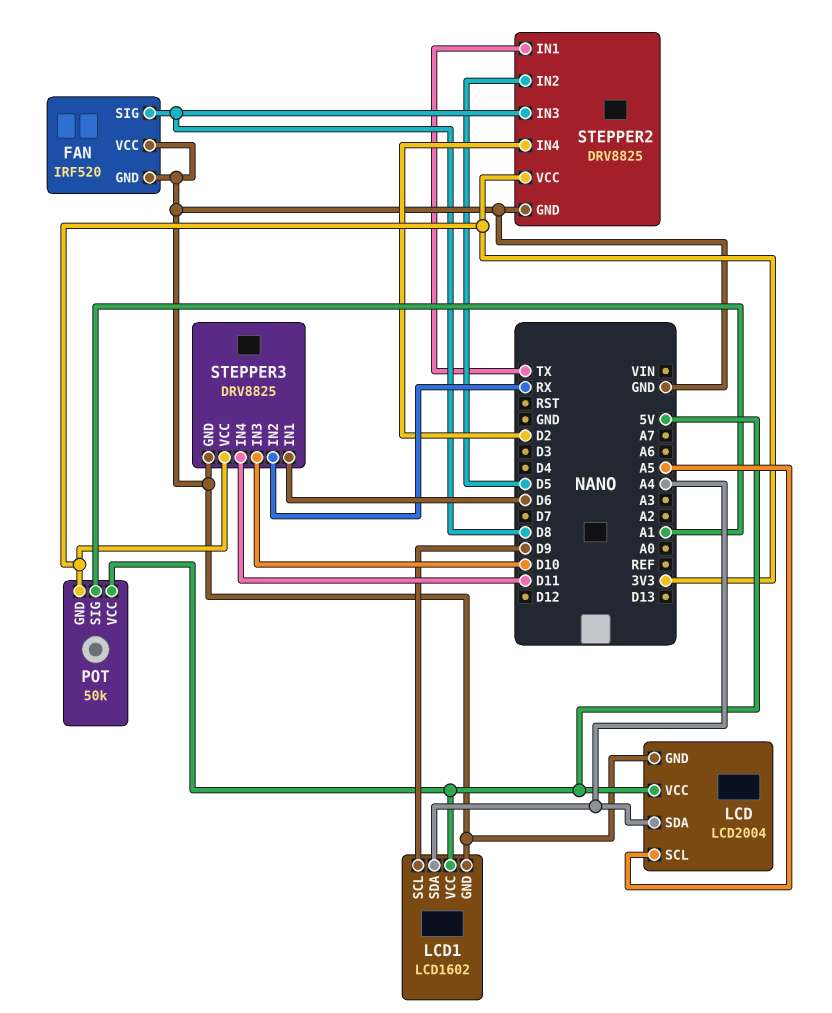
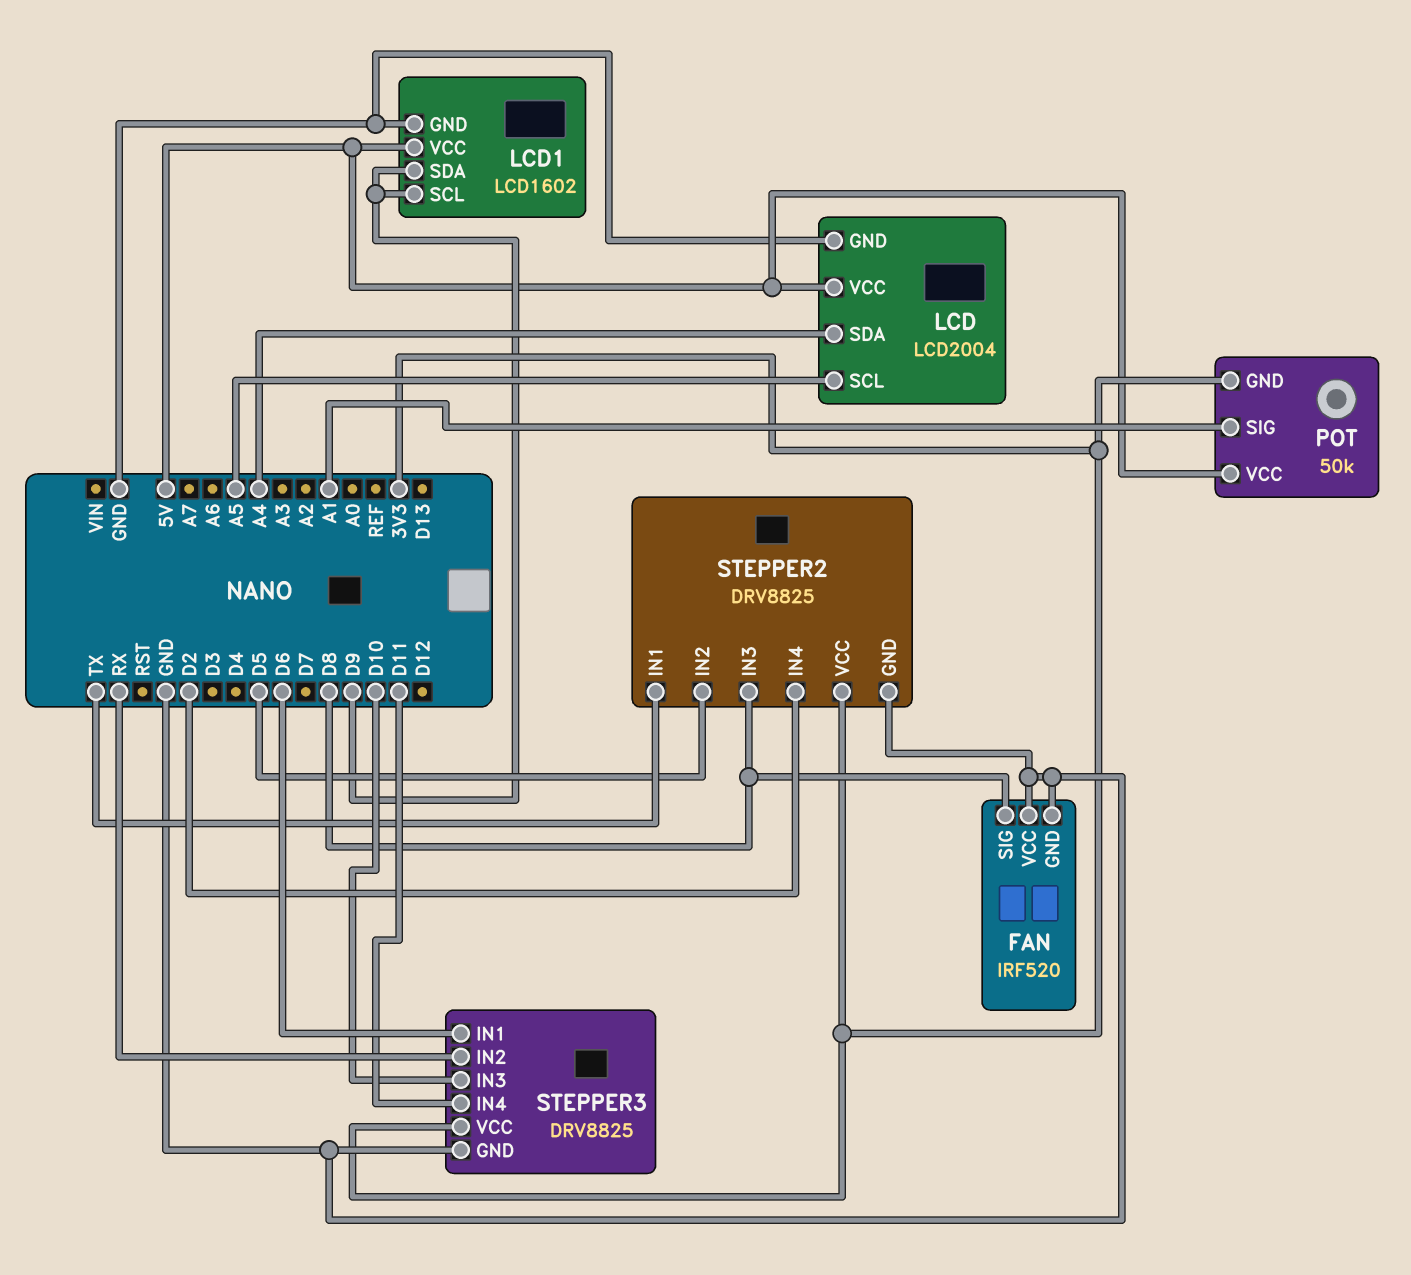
LCD1 pin SDA: A4 -> D9

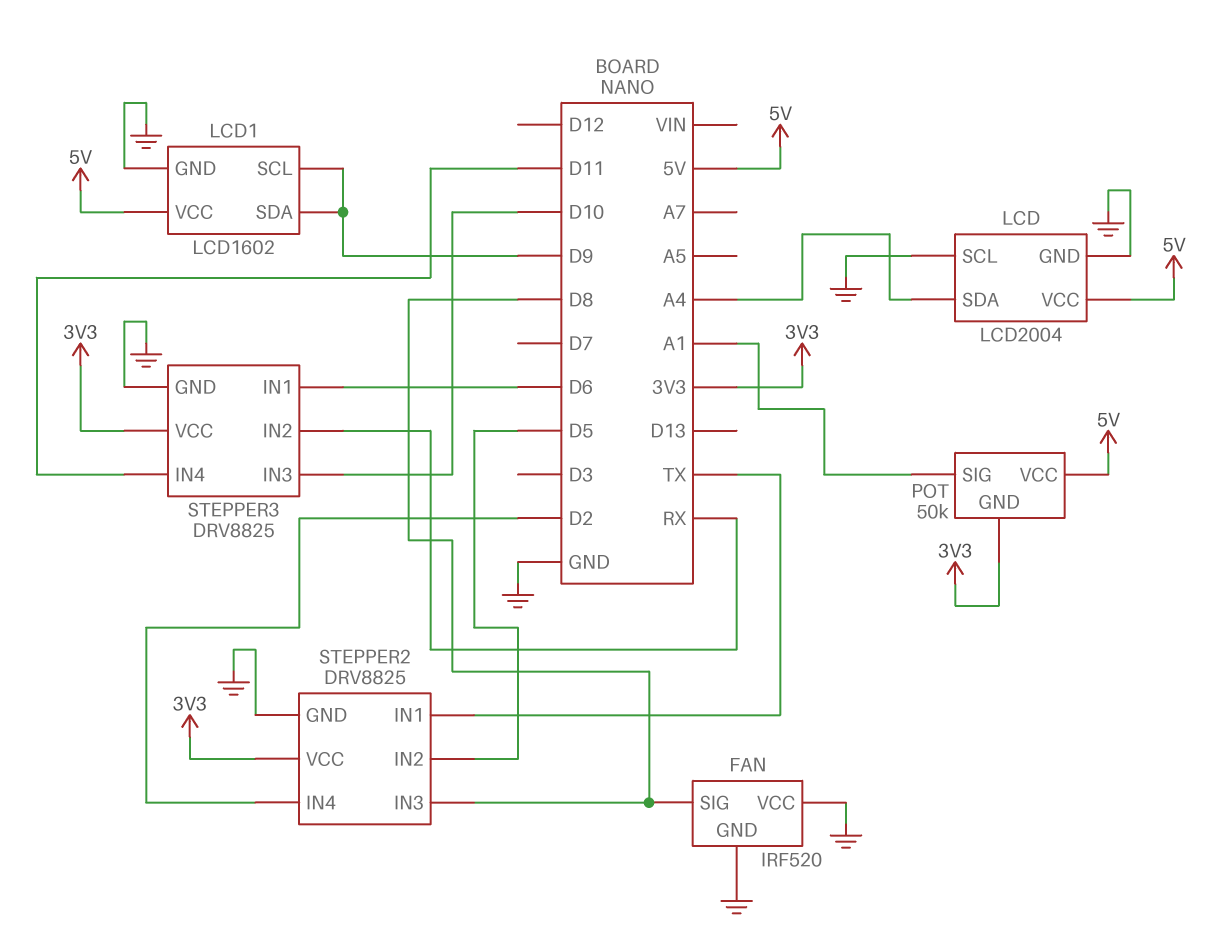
LCD pin SCL: A5 -> GND

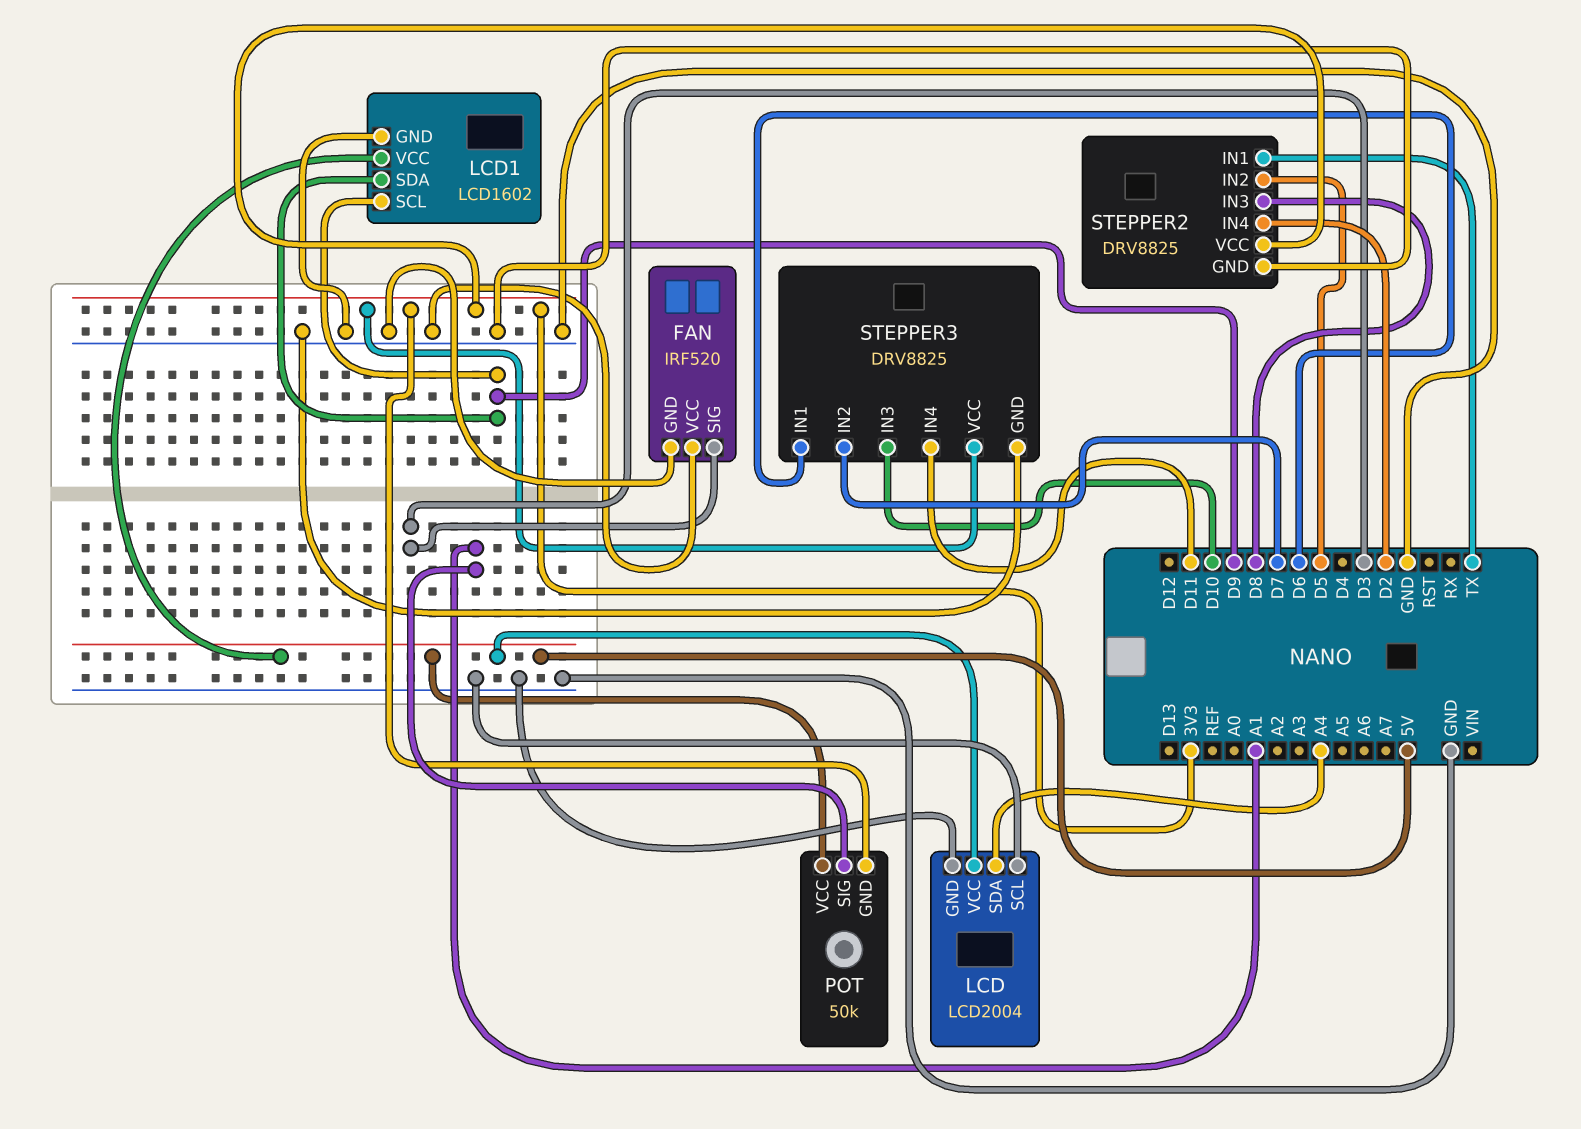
FAN pin SIG: D8 -> D3
STEPPER3 pin IN2: RX -> D7

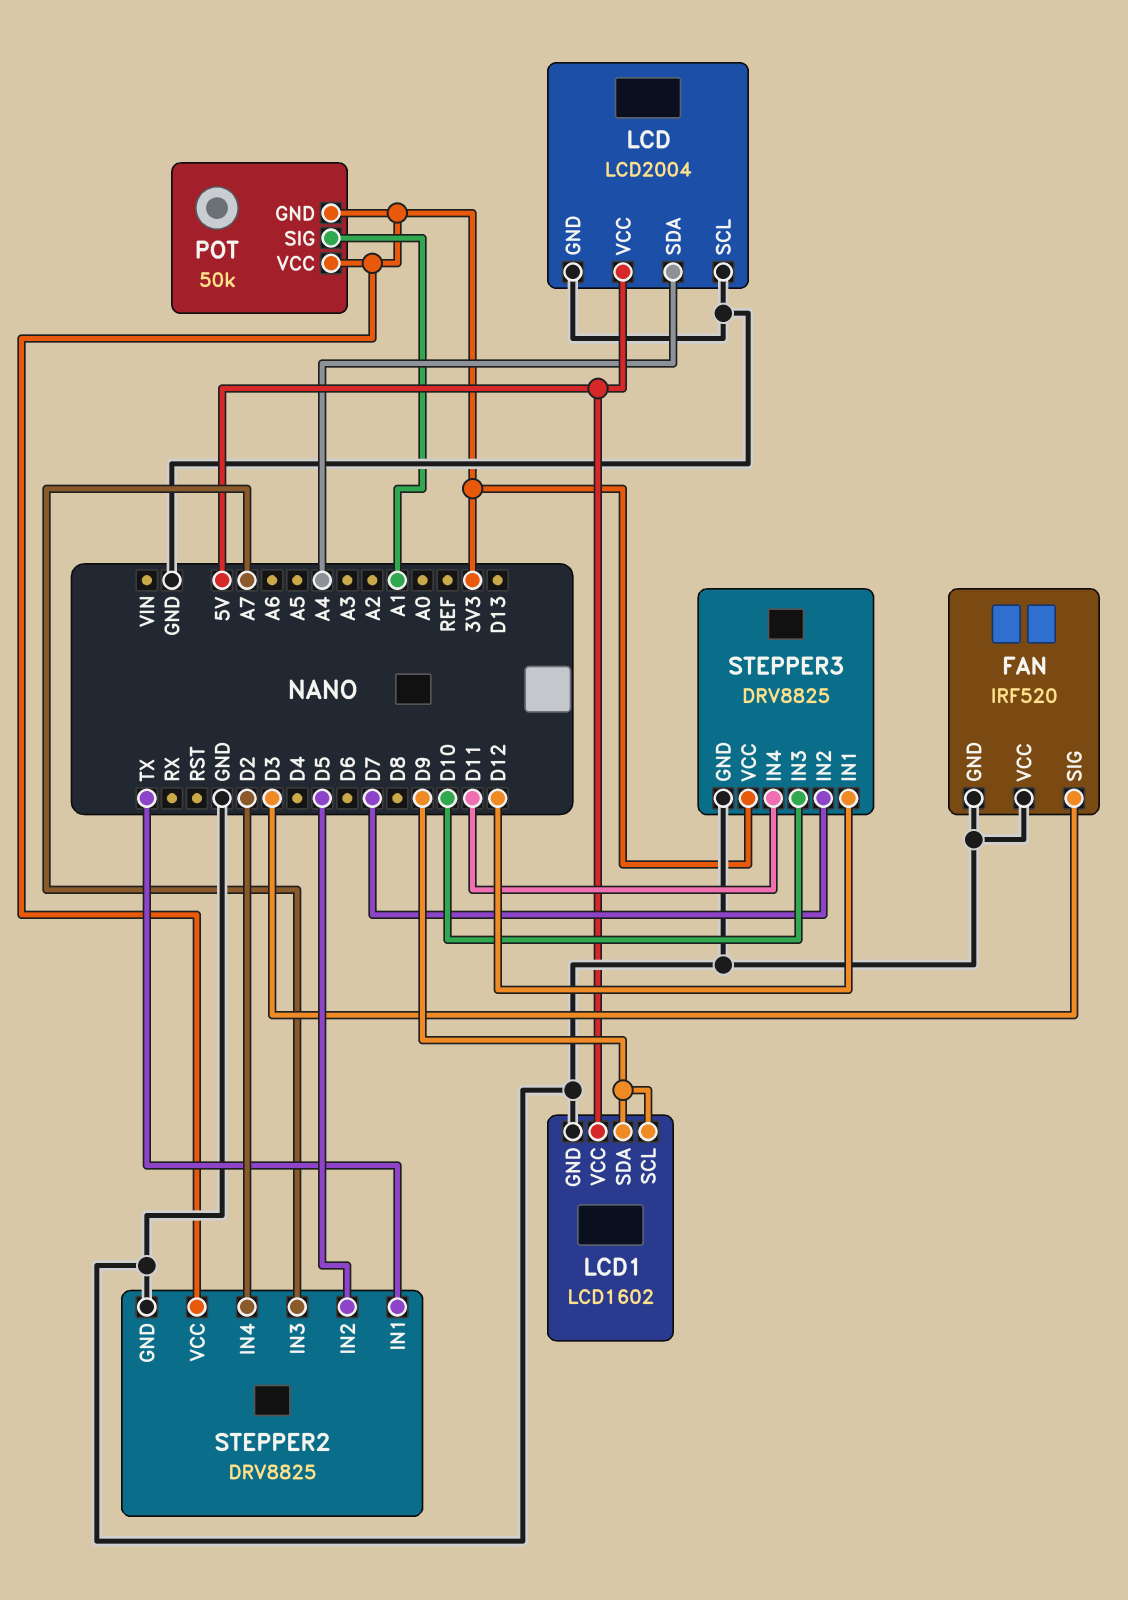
POT pin VCC: 5V -> 3V3
STEPPER2 pin IN3: D8 -> A7
STEPPER3 pin IN1: D6 -> D12

